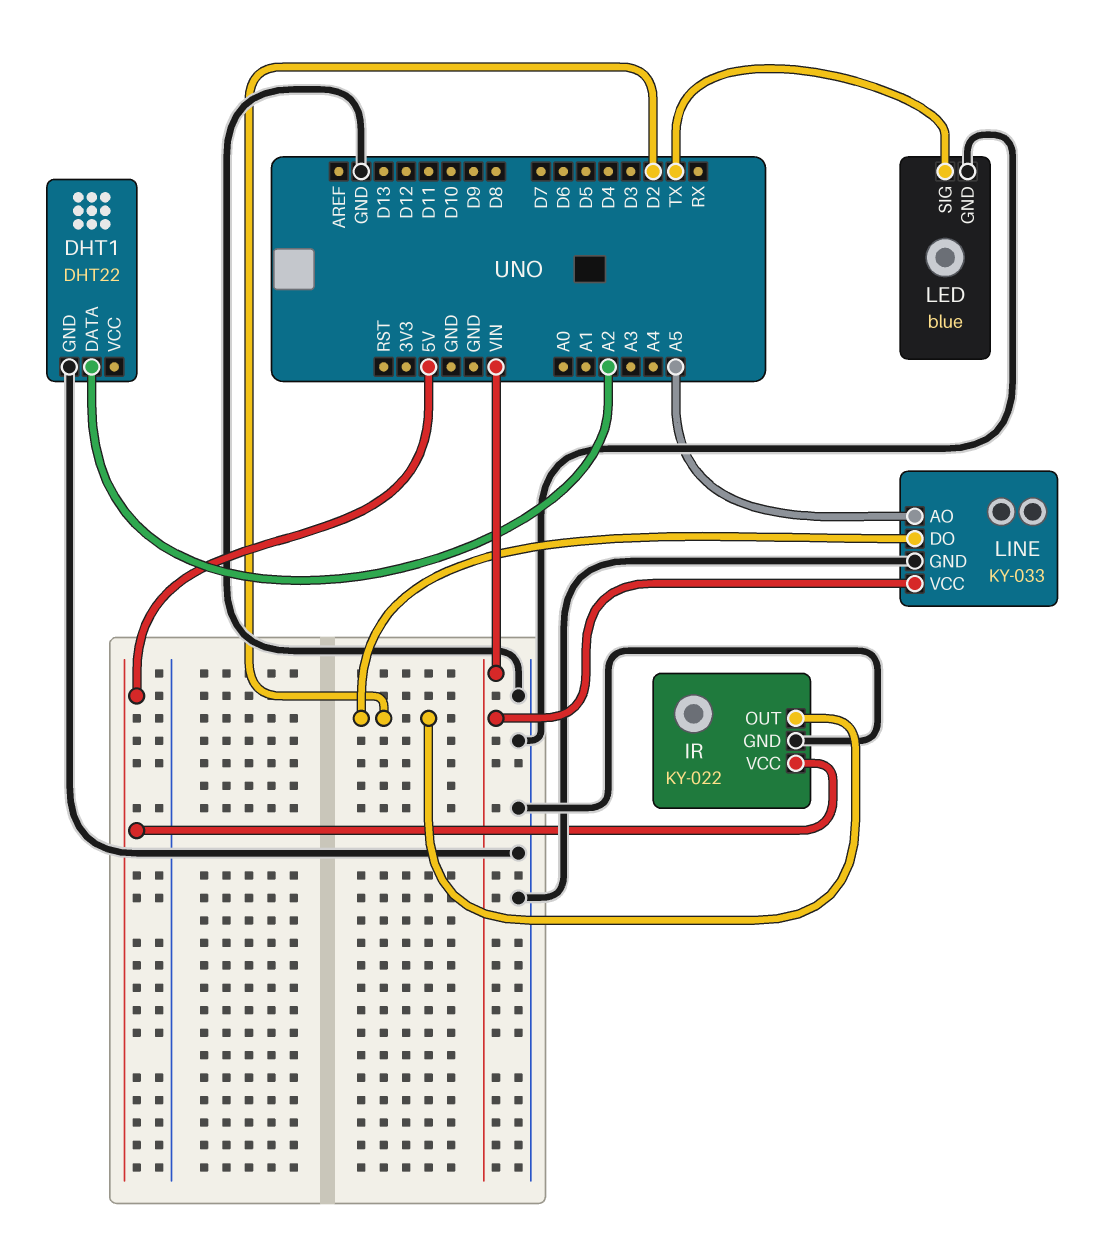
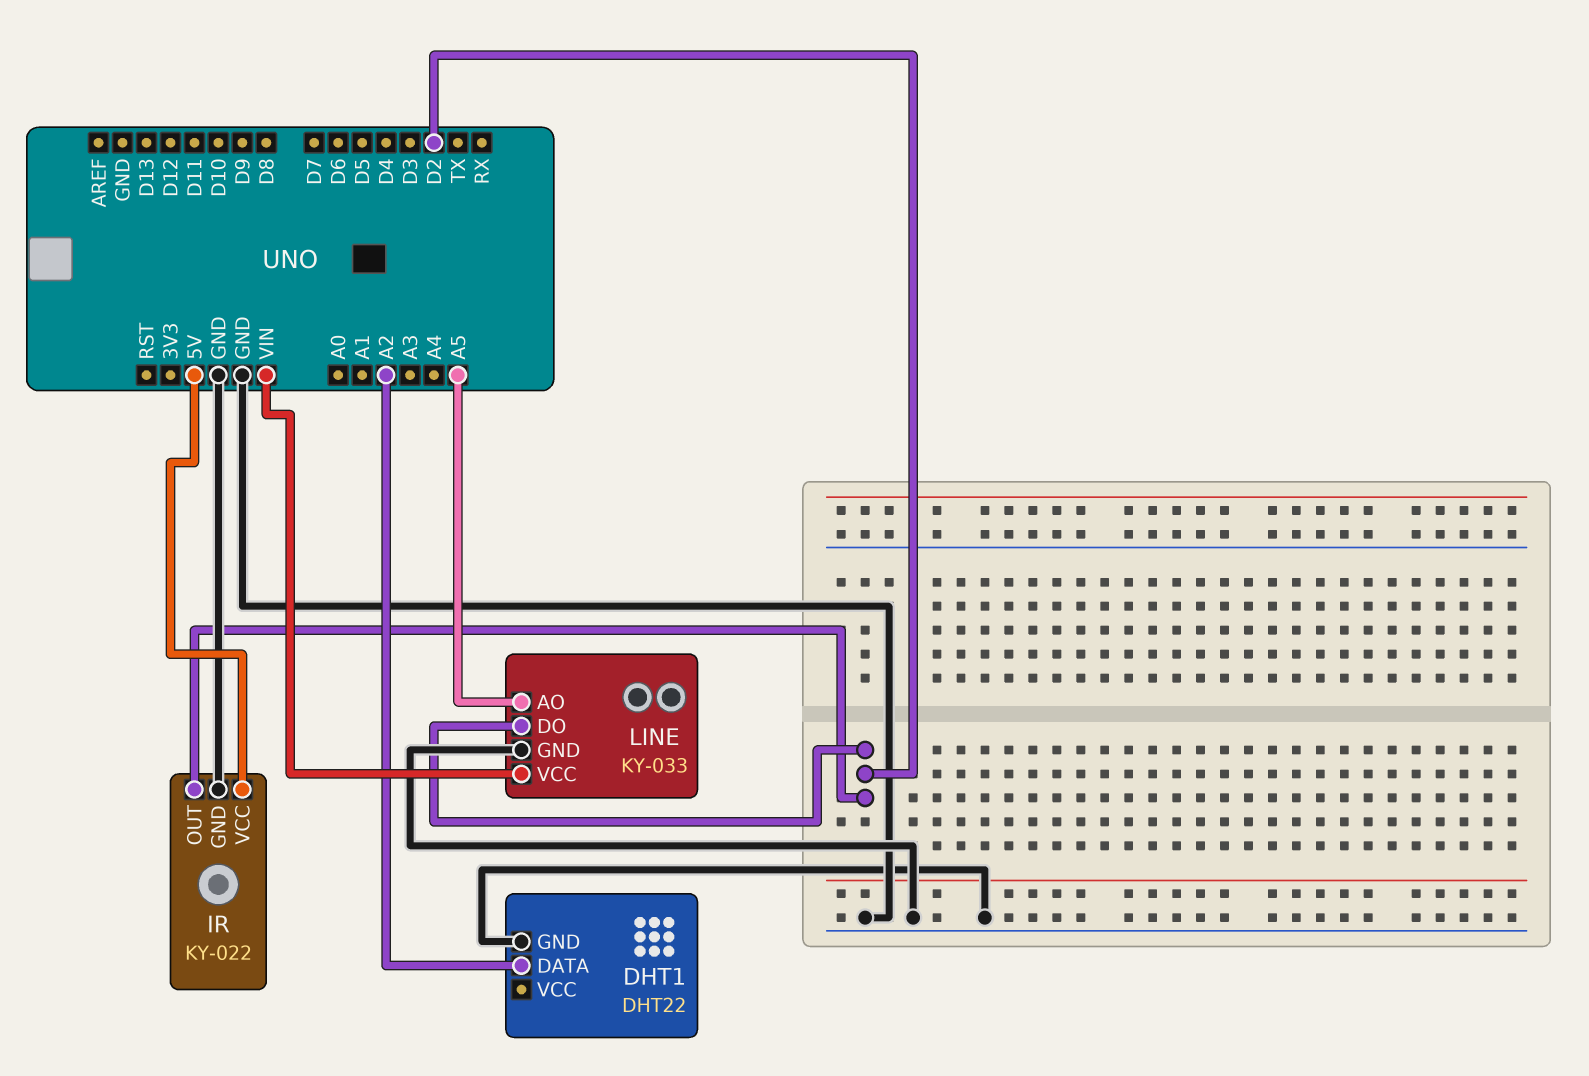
LED: blue -> none
LED pin GND: GND -> none
LED pin SIG: TX -> none

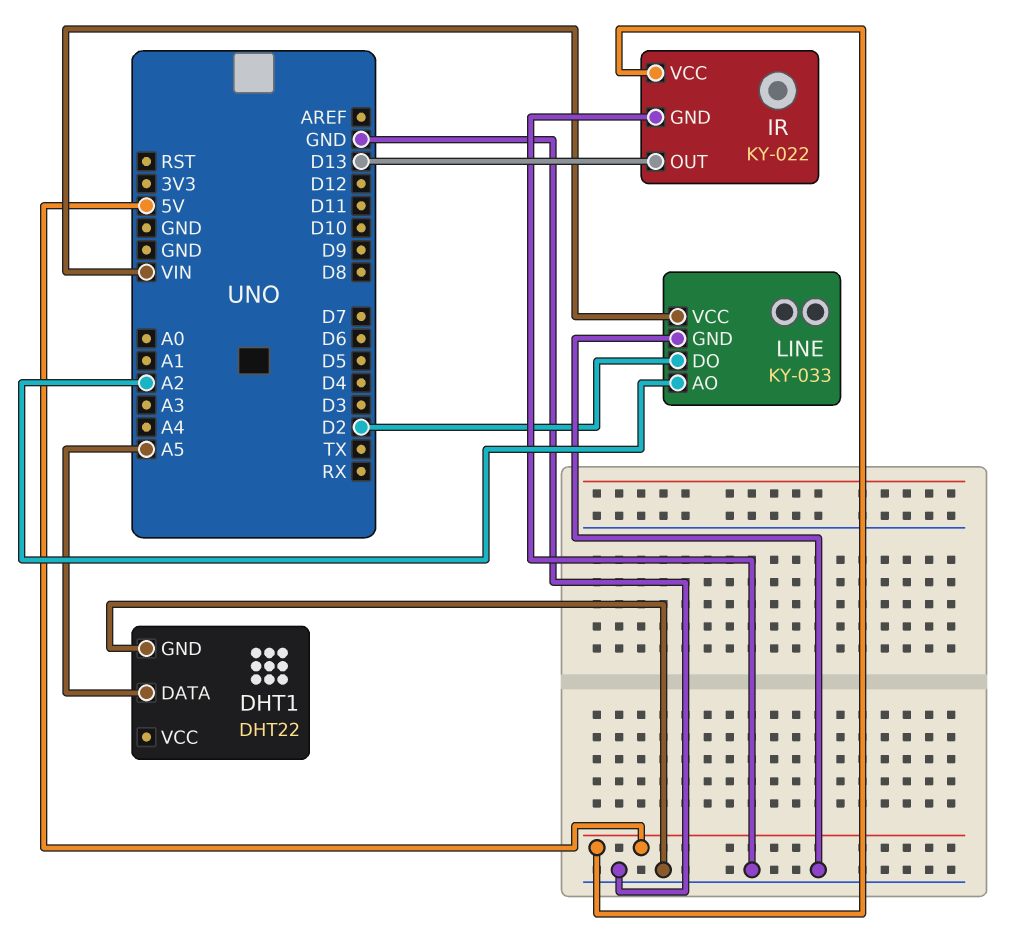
DHT1 pin DATA: A2 -> A5
IR pin OUT: D2 -> D13
LINE pin AO: A5 -> A2

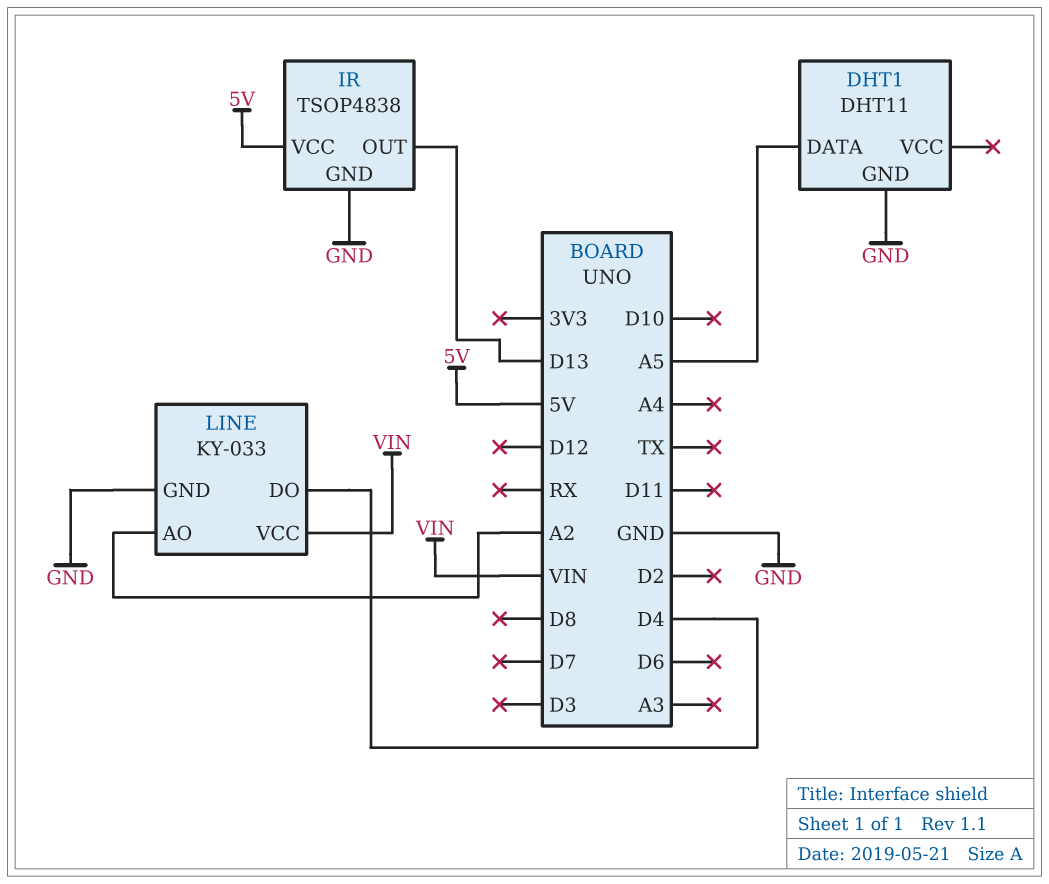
DHT1: DHT22 -> DHT11
IR: KY-022 -> TSOP4838
LINE pin DO: D2 -> D4

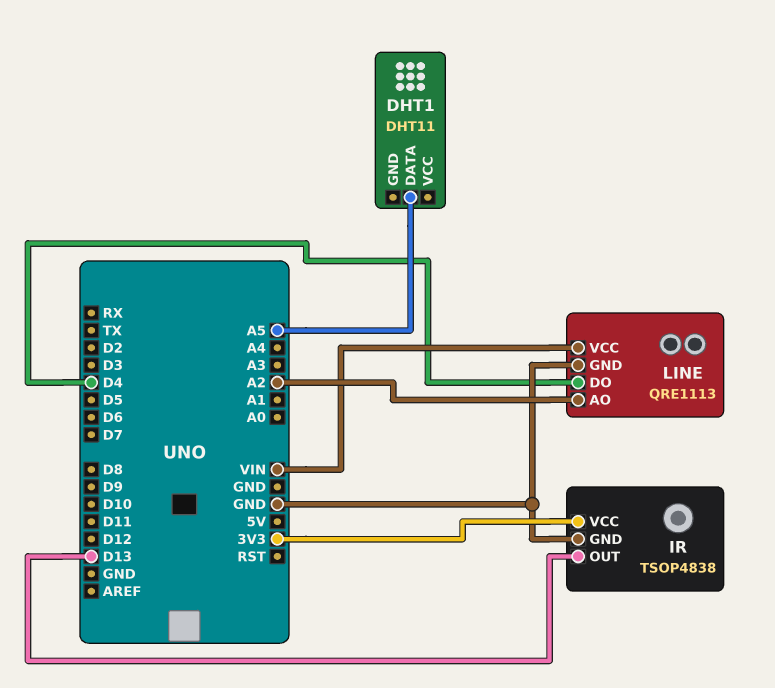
DHT1 pin GND: GND -> none
IR pin VCC: 5V -> 3V3
LINE: KY-033 -> QRE1113

